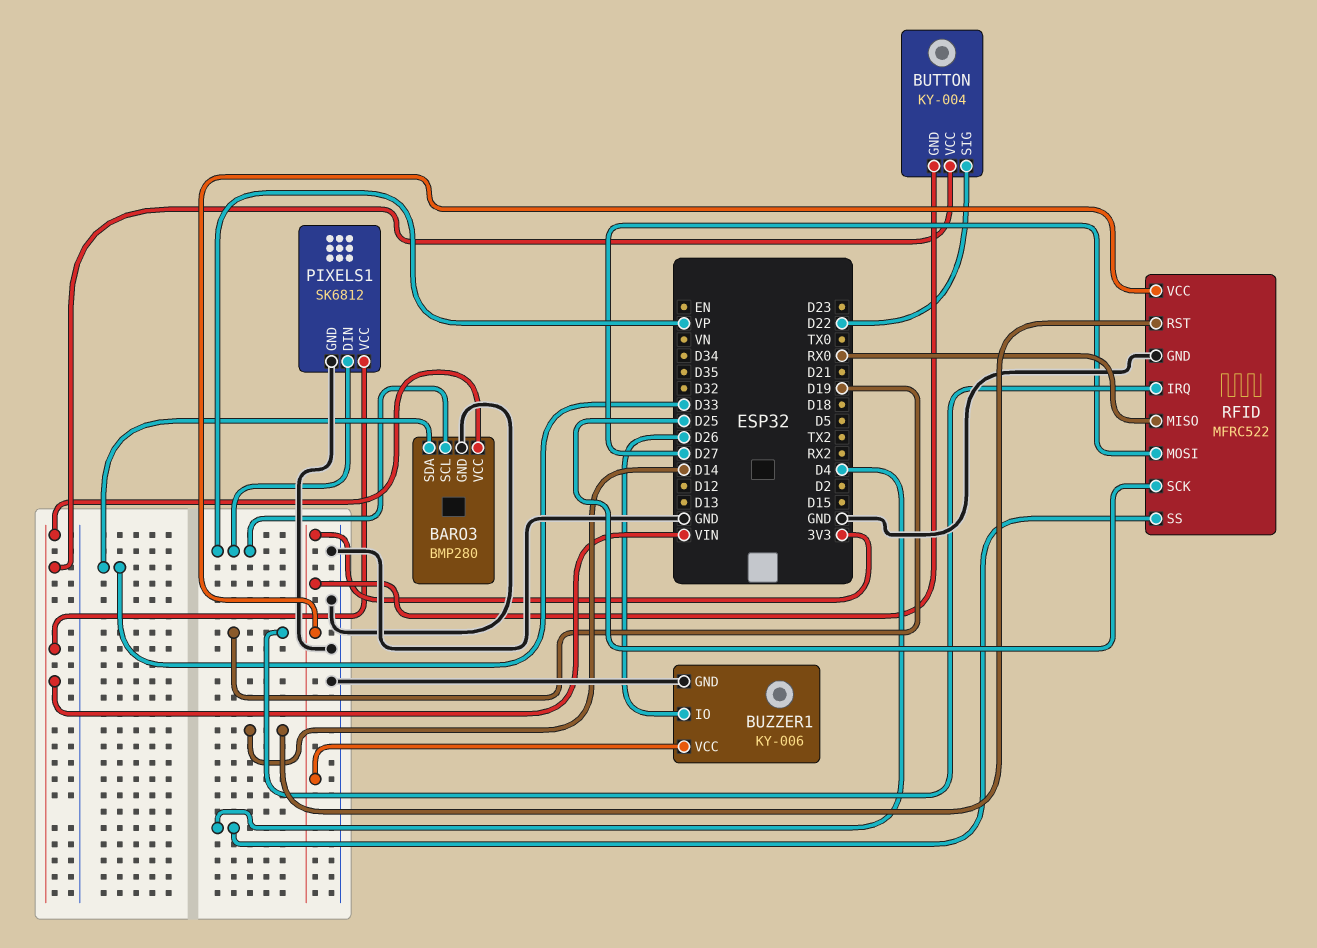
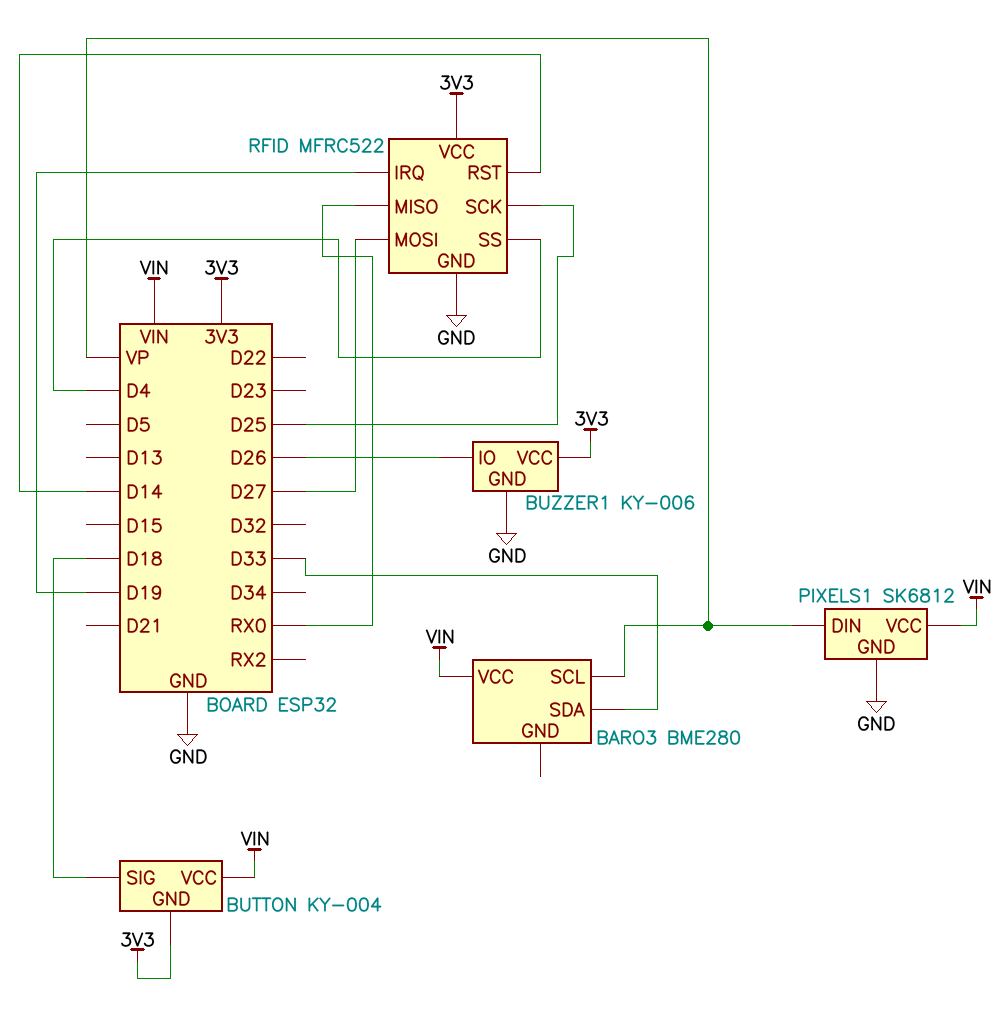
BARO3: BMP280 -> BME280
BARO3 pin GND: GND -> none
BUTTON pin SIG: D22 -> D18

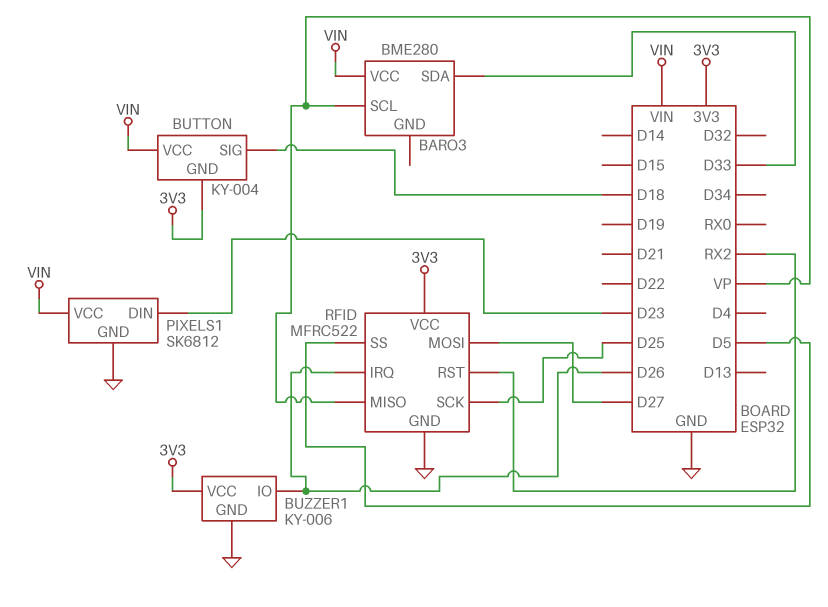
PIXELS1 pin DIN: VP -> D23
RFID pin IRQ: D19 -> D26
RFID pin MISO: RX0 -> VP
RFID pin RST: D14 -> RX2
RFID pin SS: D4 -> D5

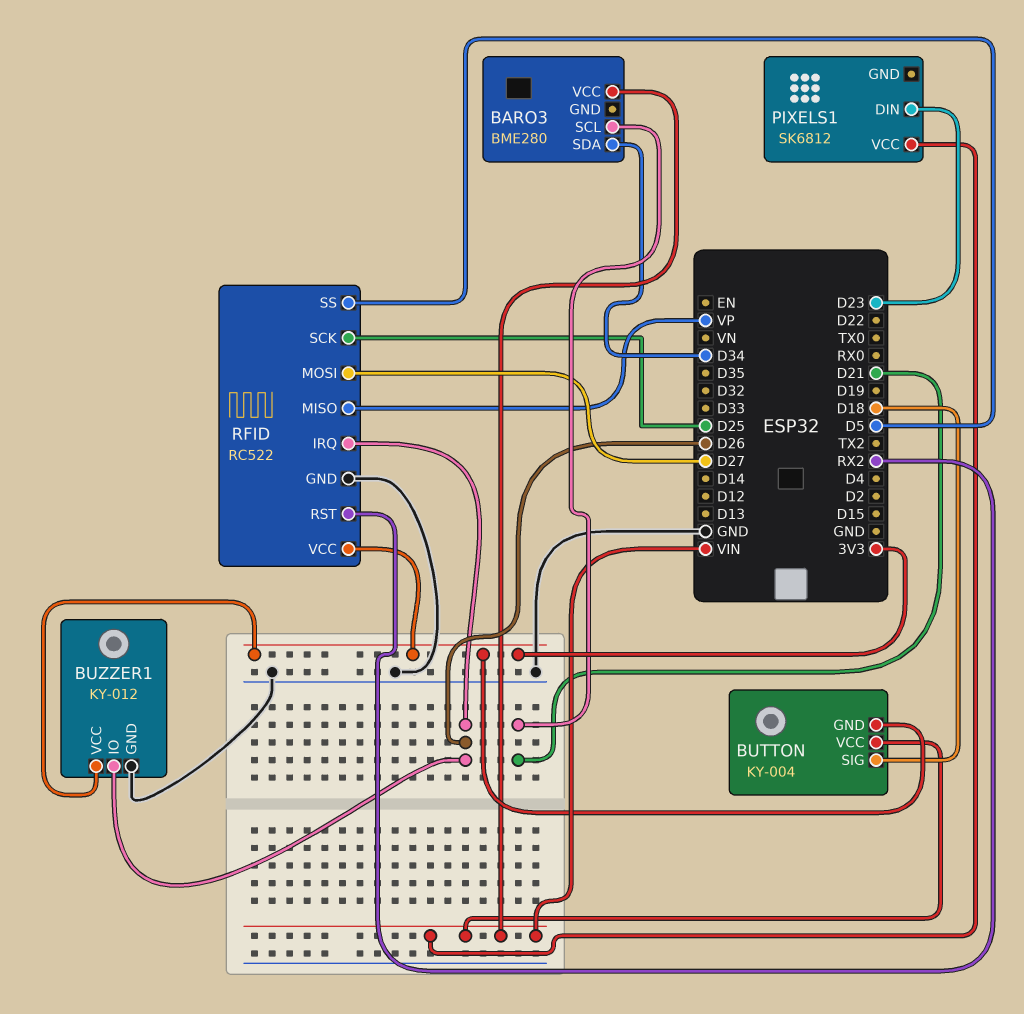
BARO3 pin SCL: VP -> D21
BARO3 pin SDA: D33 -> D34
BUZZER1: KY-006 -> KY-012
PIXELS1 pin GND: GND -> none
RFID: MFRC522 -> RC522

